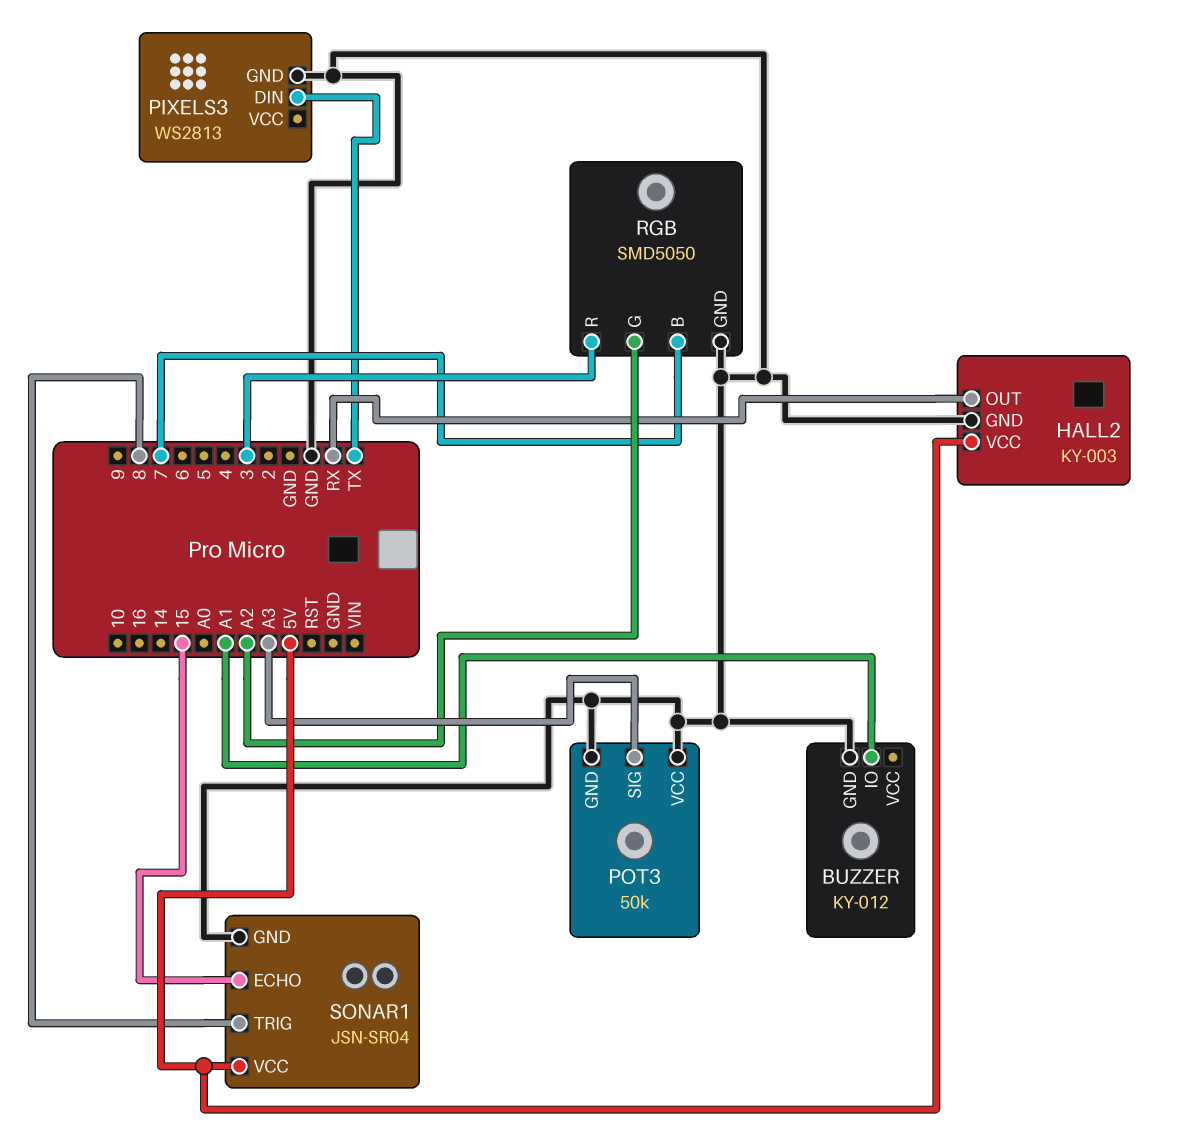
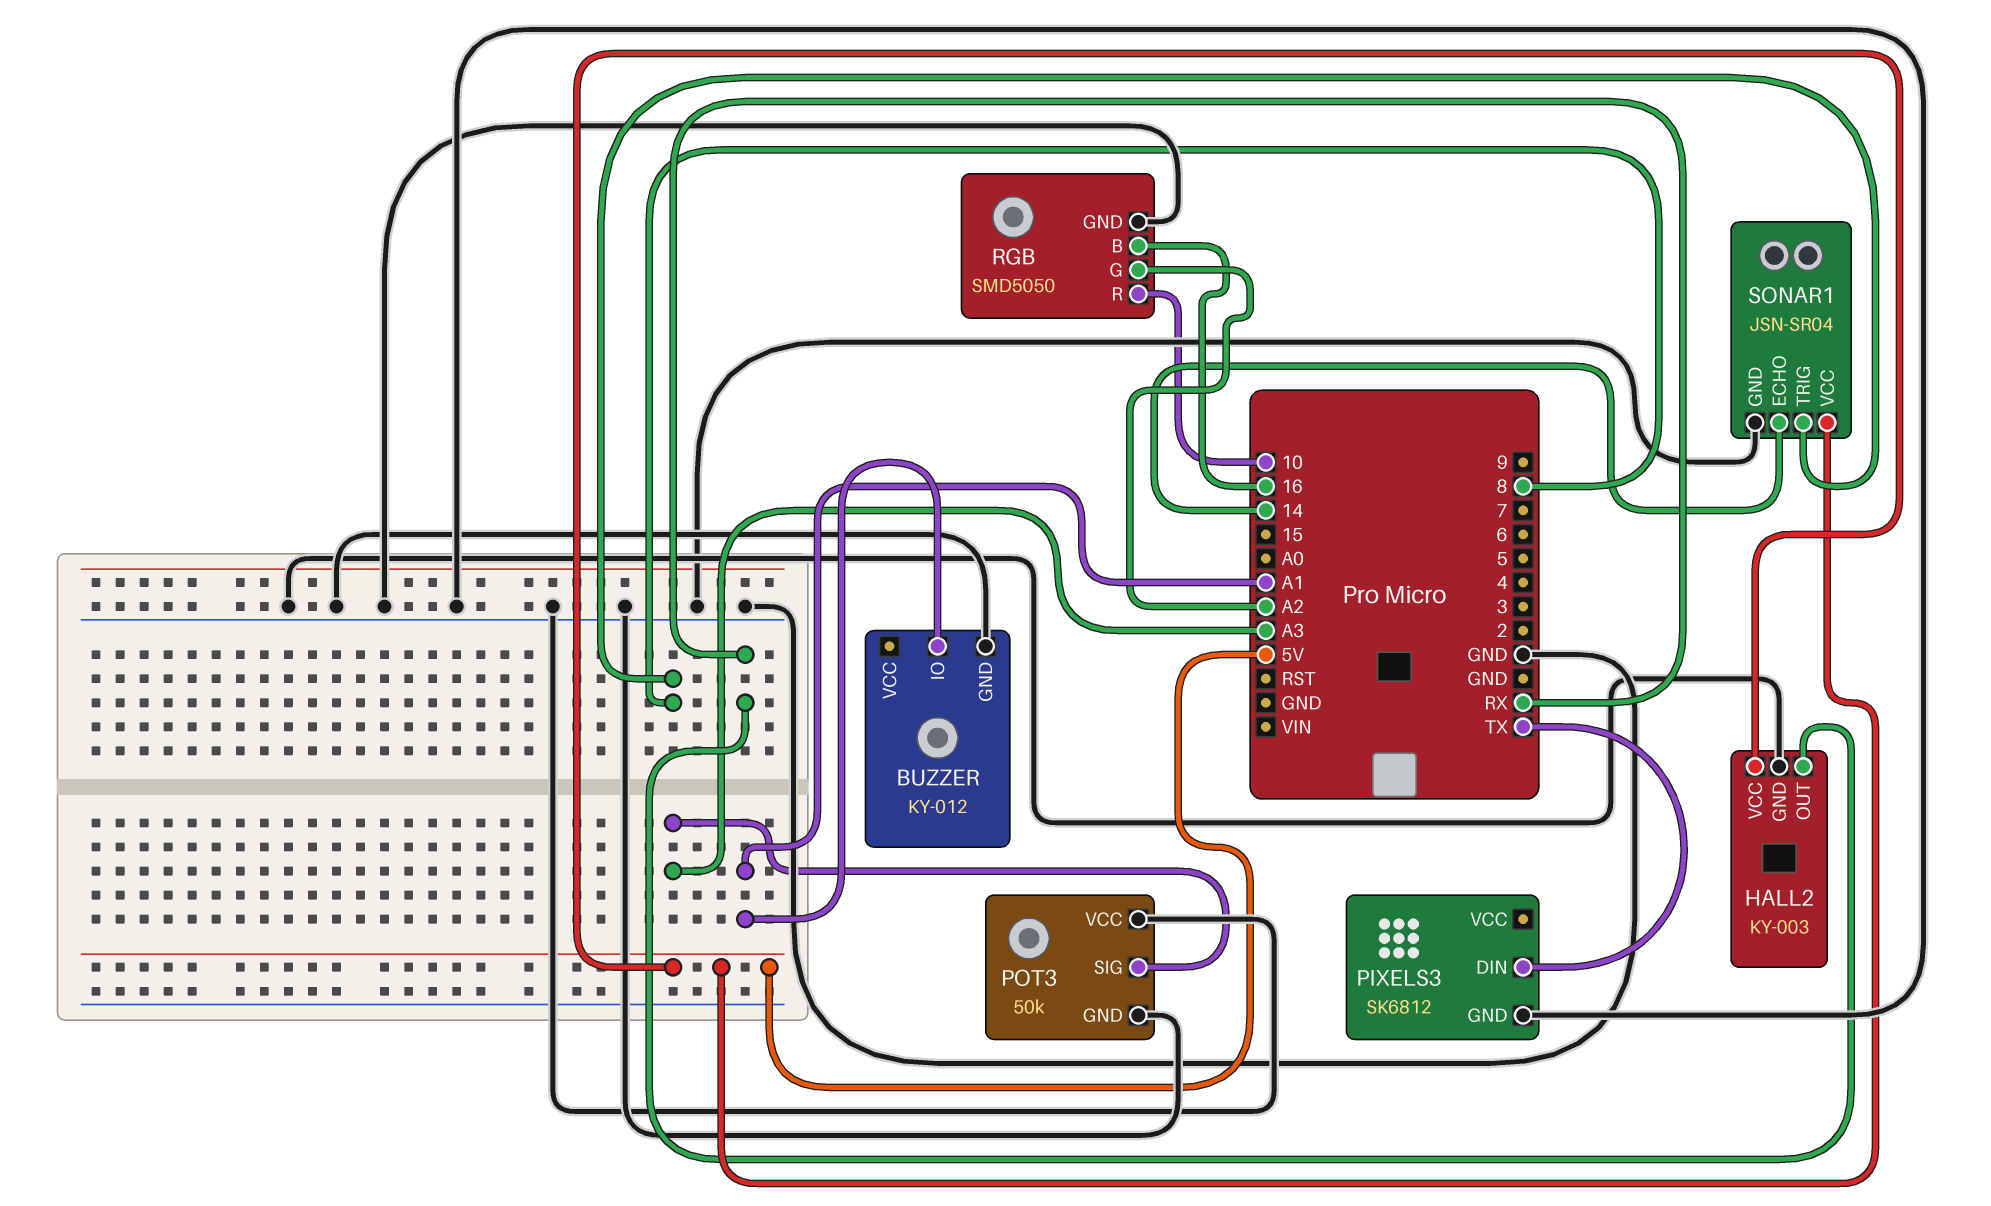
PIXELS3: WS2813 -> SK6812
RGB pin B: 7 -> 16
RGB pin R: 3 -> 10
SONAR1 pin ECHO: 15 -> 14

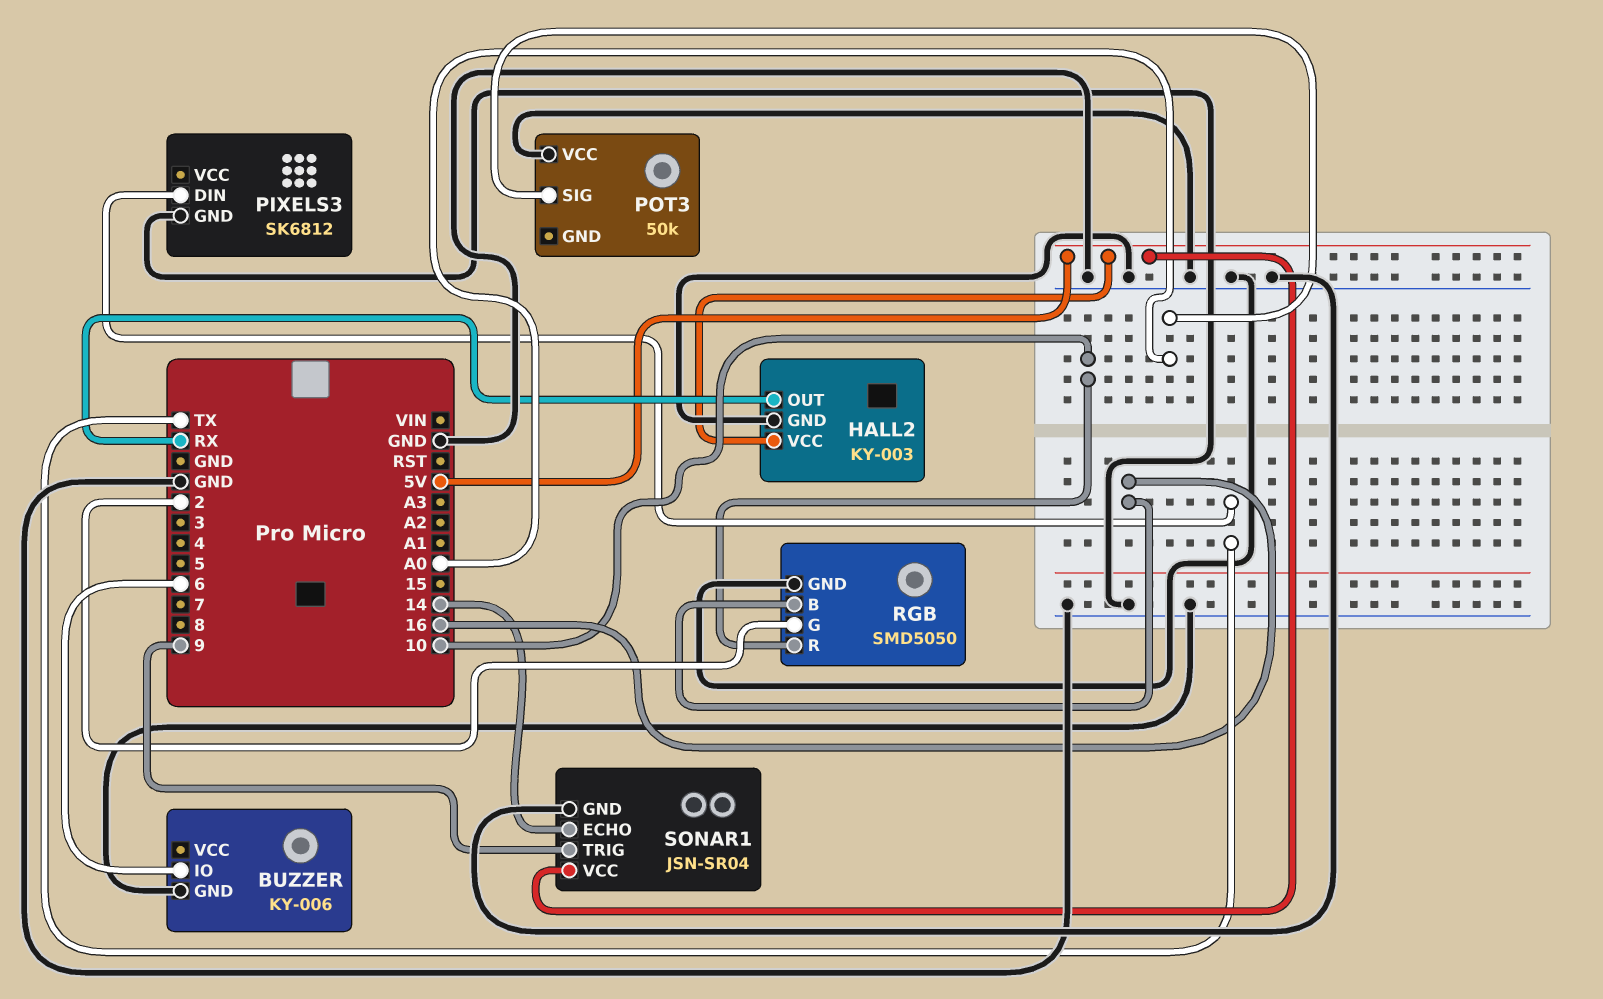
BUZZER: KY-012 -> KY-006
BUZZER pin IO: A1 -> 6
POT3 pin GND: GND -> none
POT3 pin SIG: A3 -> A0
RGB pin G: A2 -> 2
SONAR1 pin TRIG: 8 -> 9

